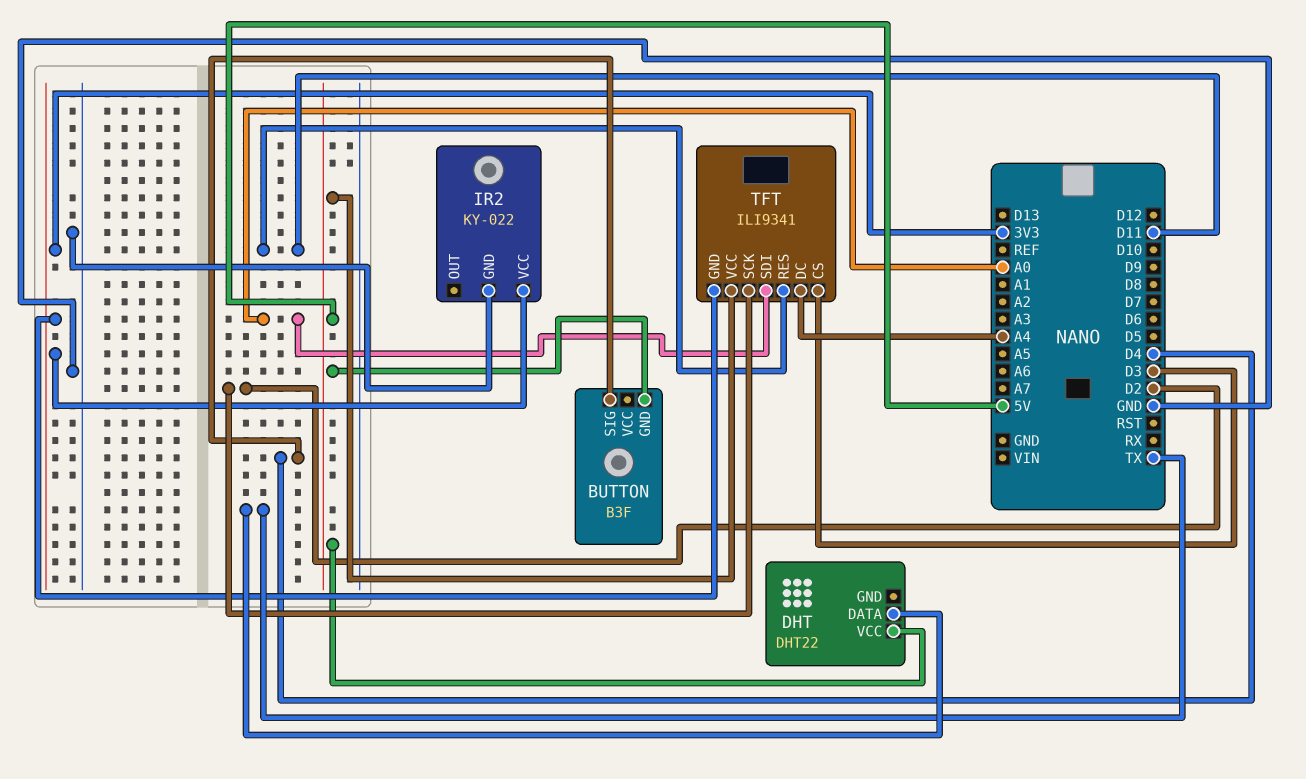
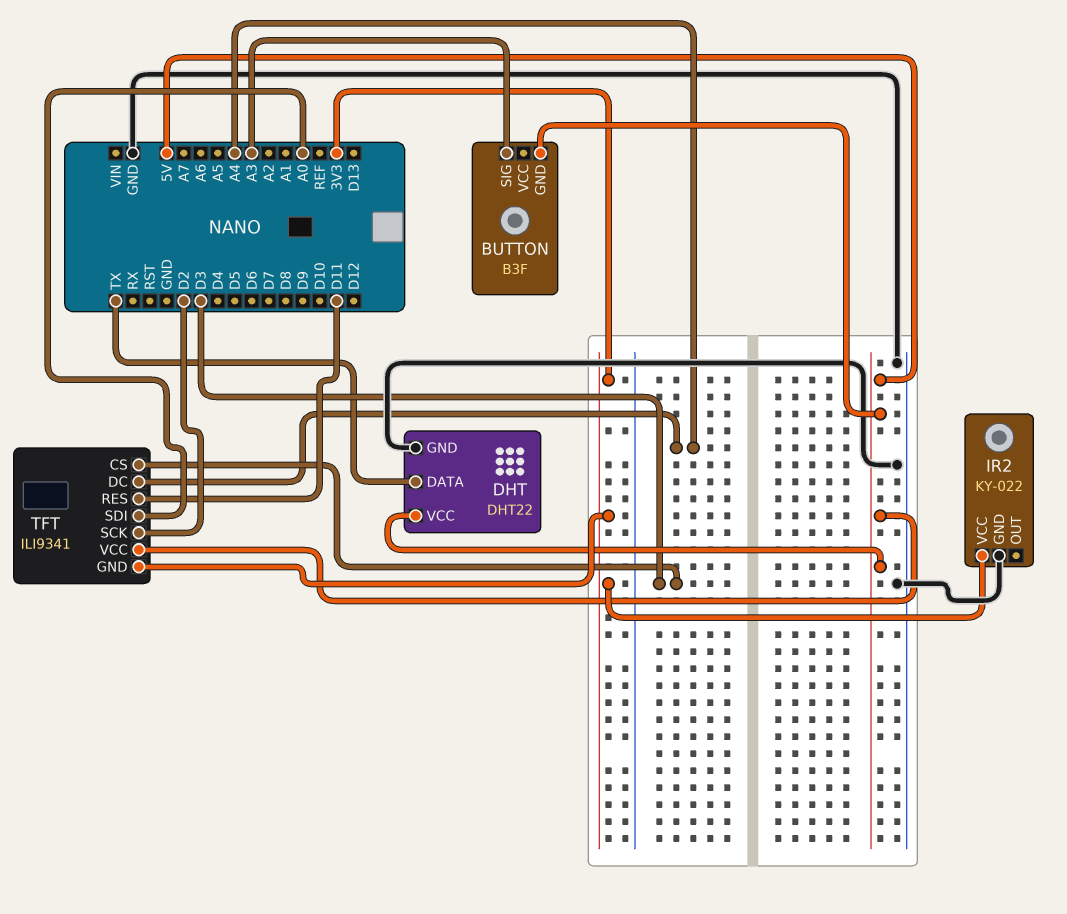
BUTTON pin SIG: D4 -> A3
DHT pin GND: none -> GND

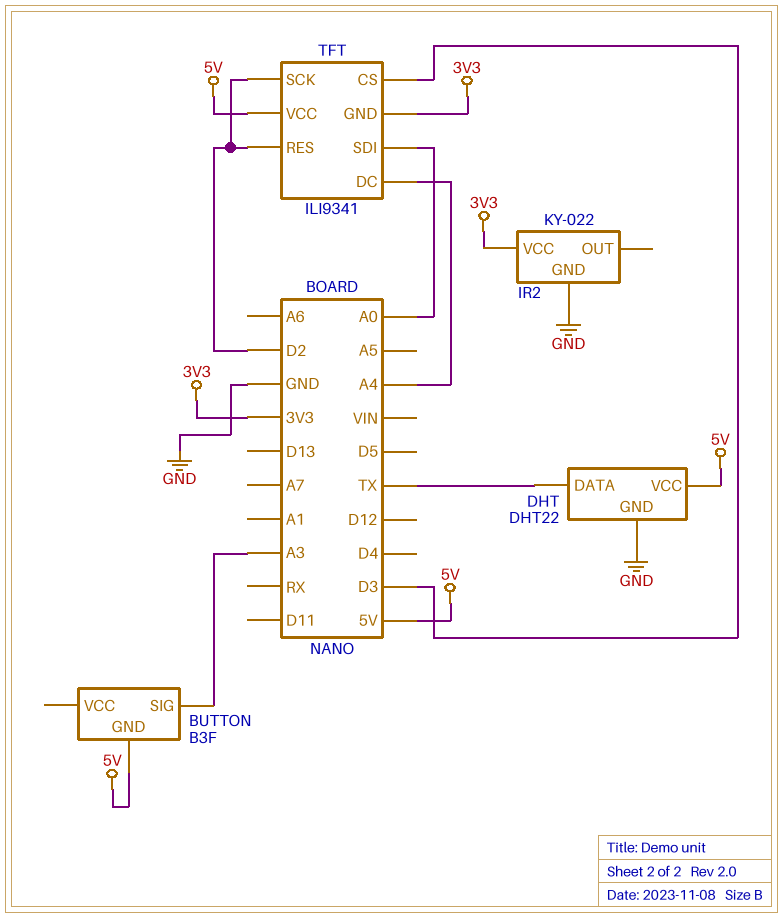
TFT pin RES: D11 -> D2

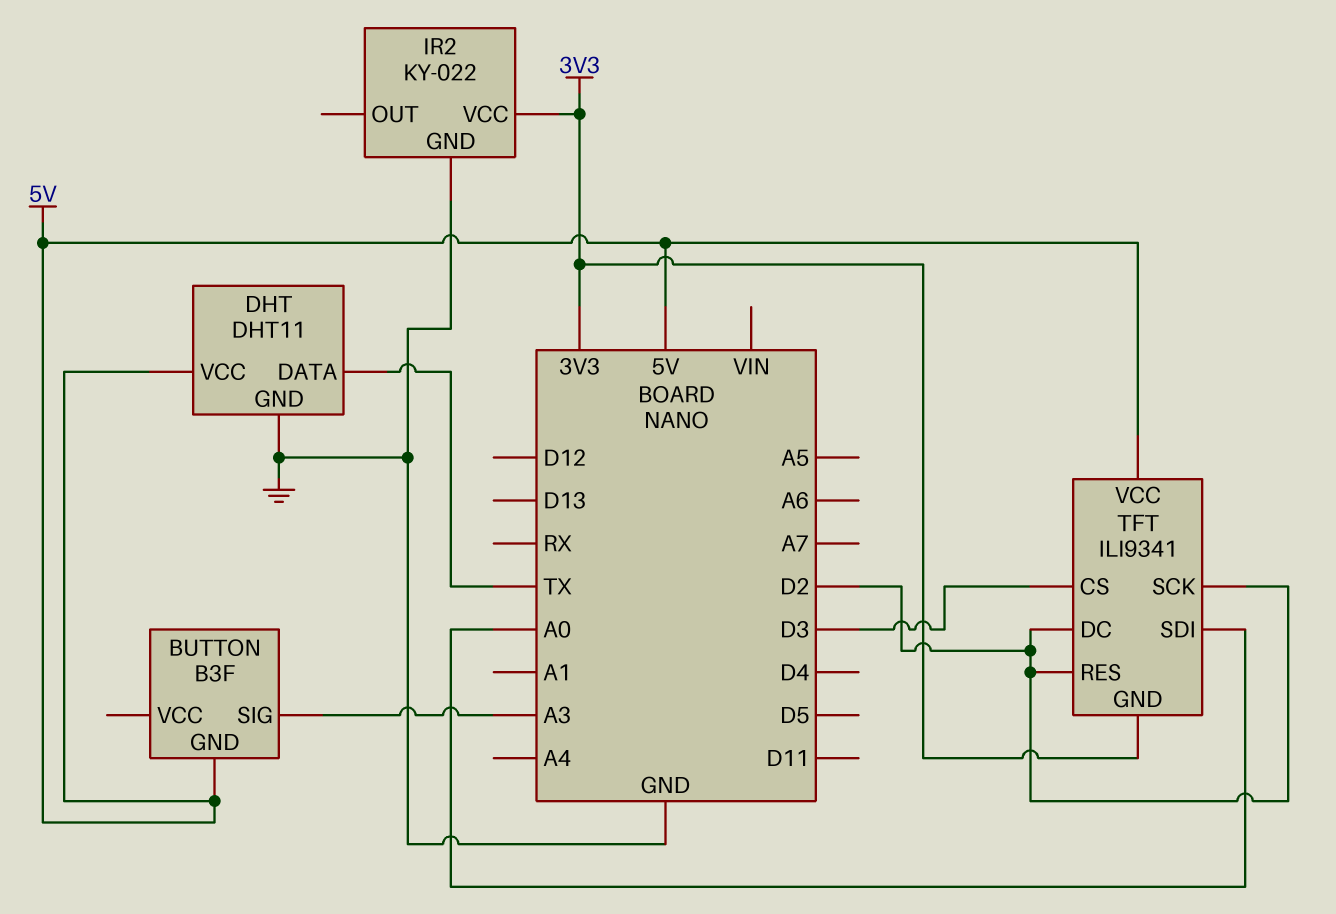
DHT: DHT22 -> DHT11
TFT pin DC: A4 -> D2

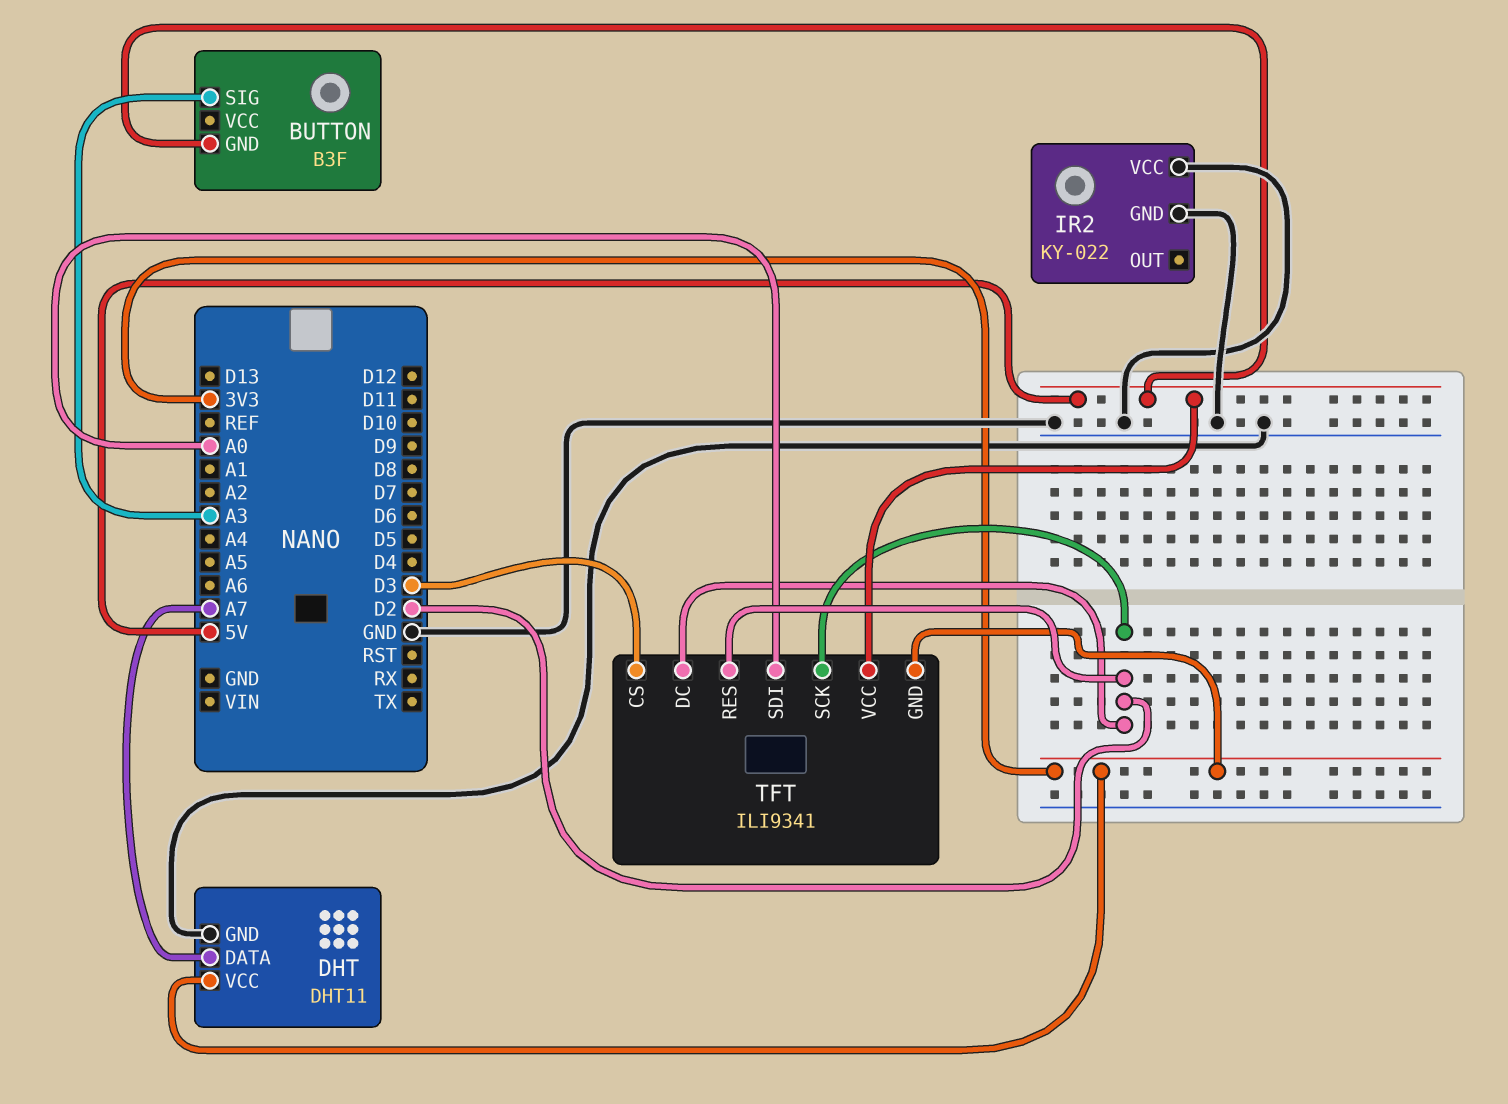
DHT pin DATA: TX -> A7
DHT pin VCC: 5V -> 3V3
IR2 pin VCC: 3V3 -> GND

